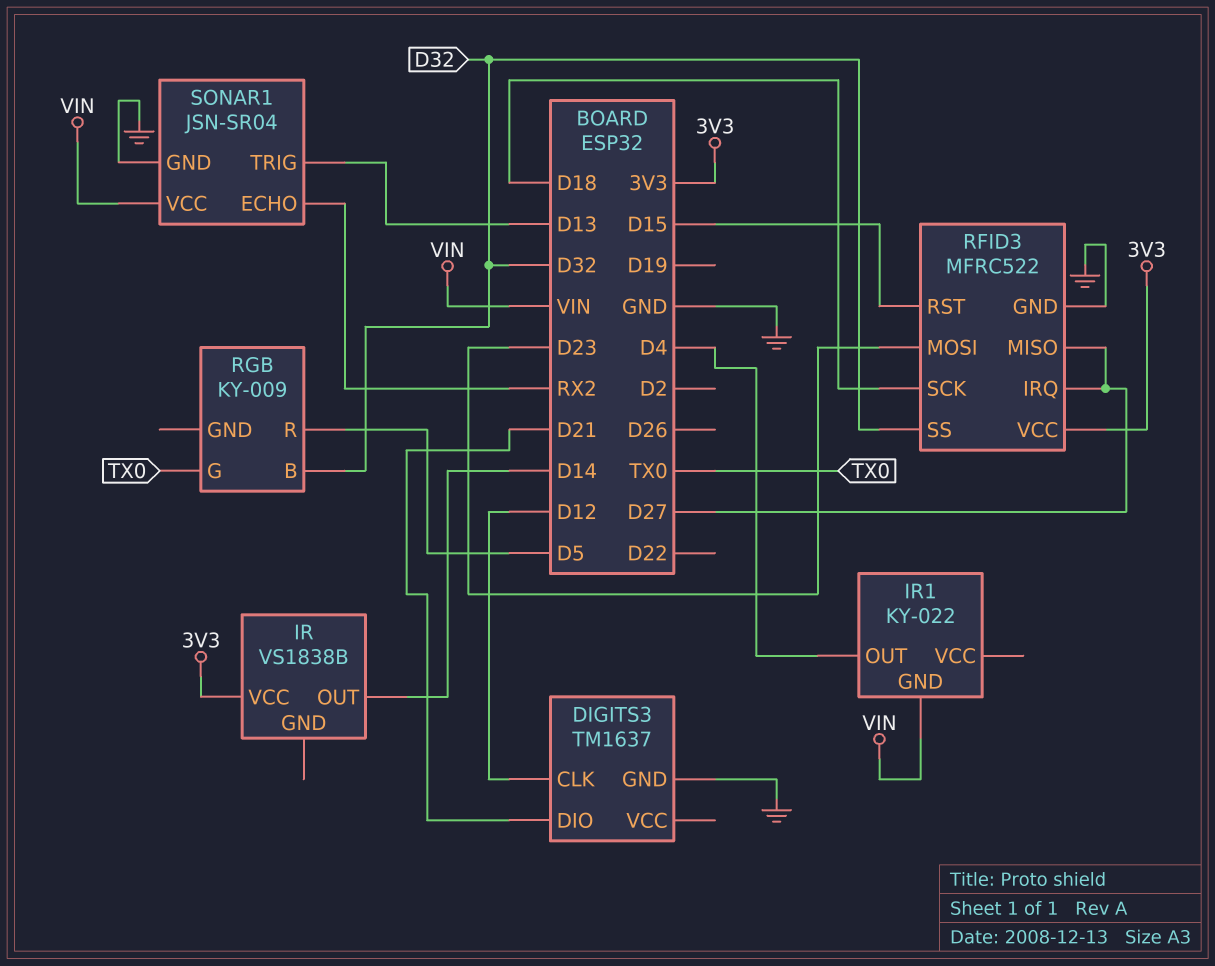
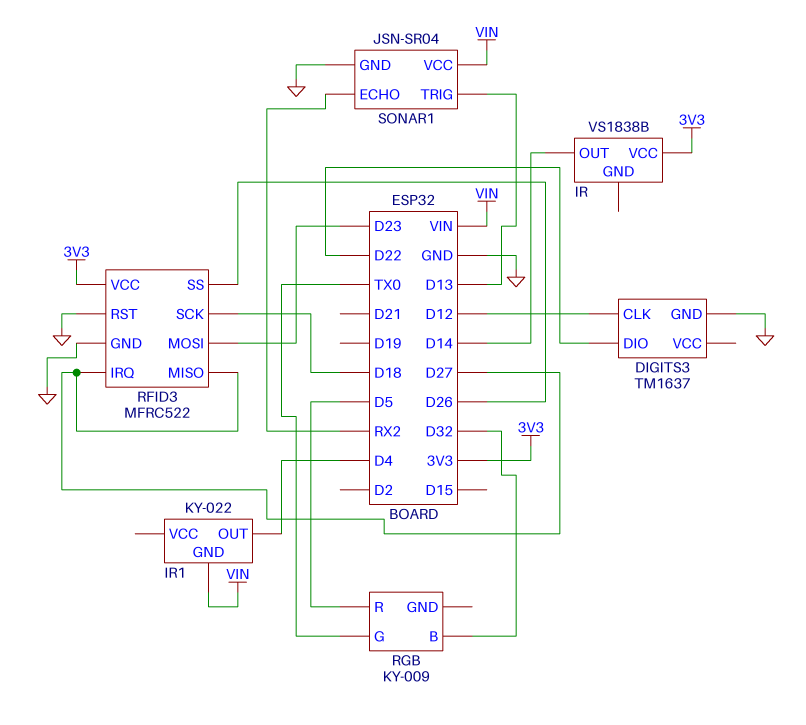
DIGITS3 pin DIO: D21 -> D22
RFID3 pin RST: D15 -> GND
RFID3 pin SS: D32 -> D26

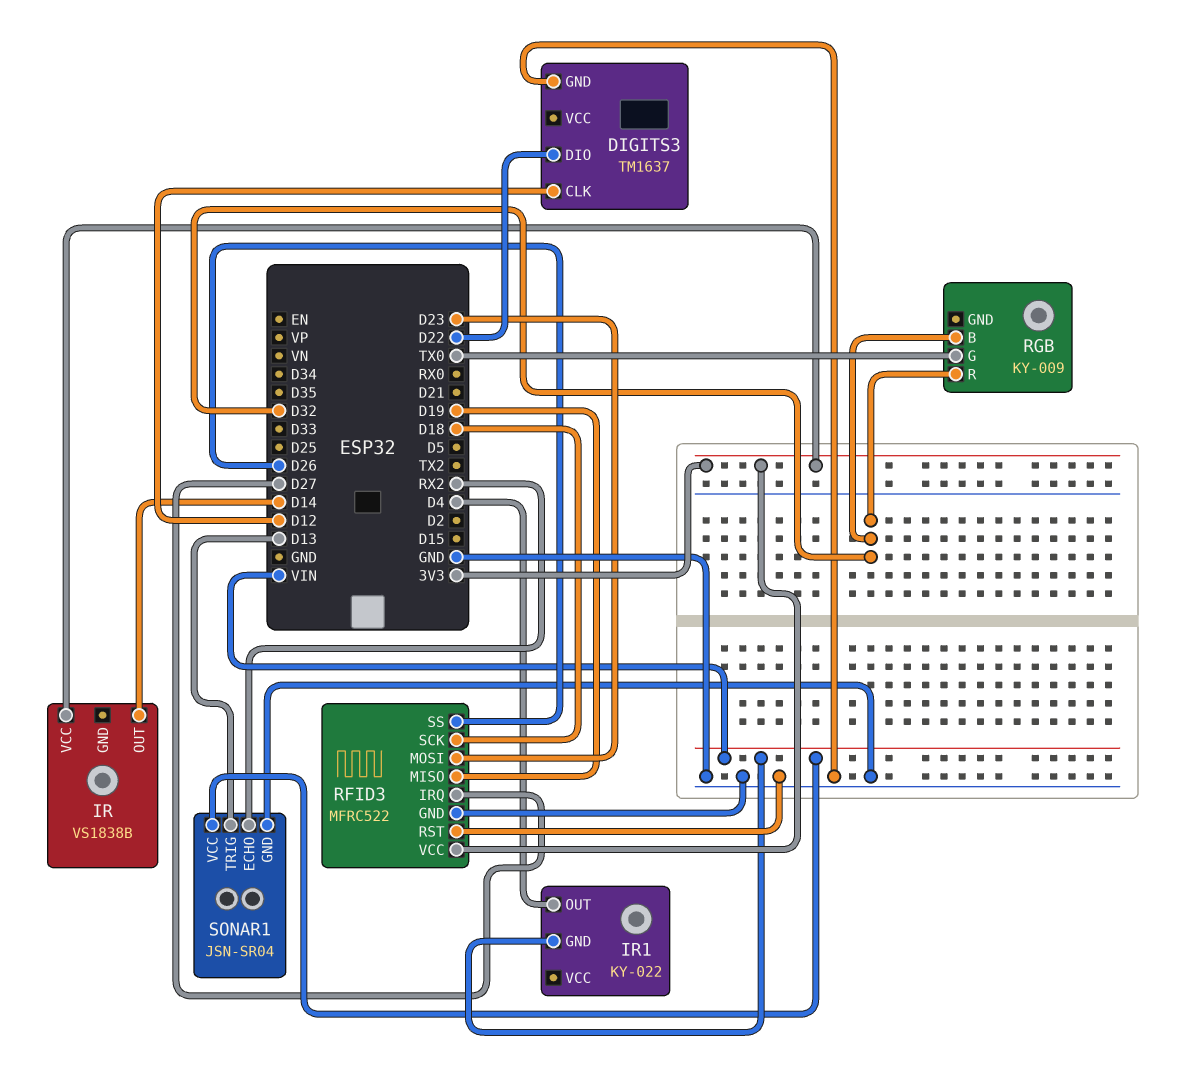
RFID3 pin MISO: D27 -> D19
RGB pin R: D5 -> D32

